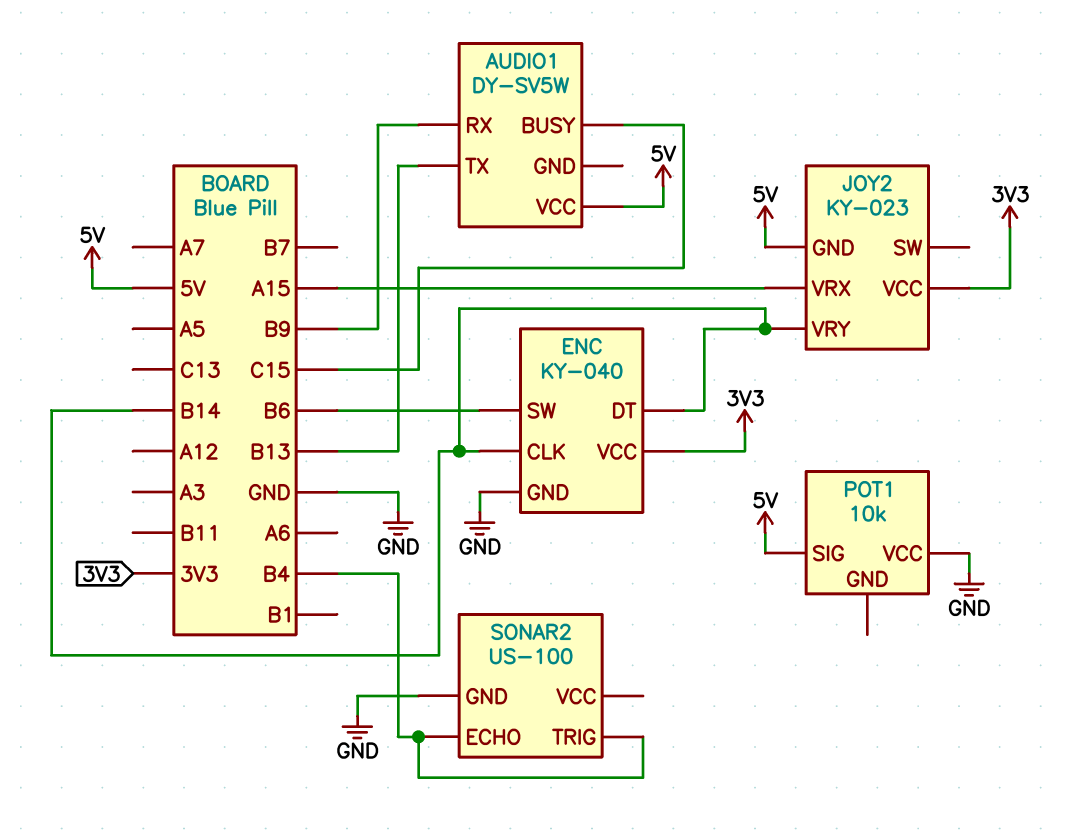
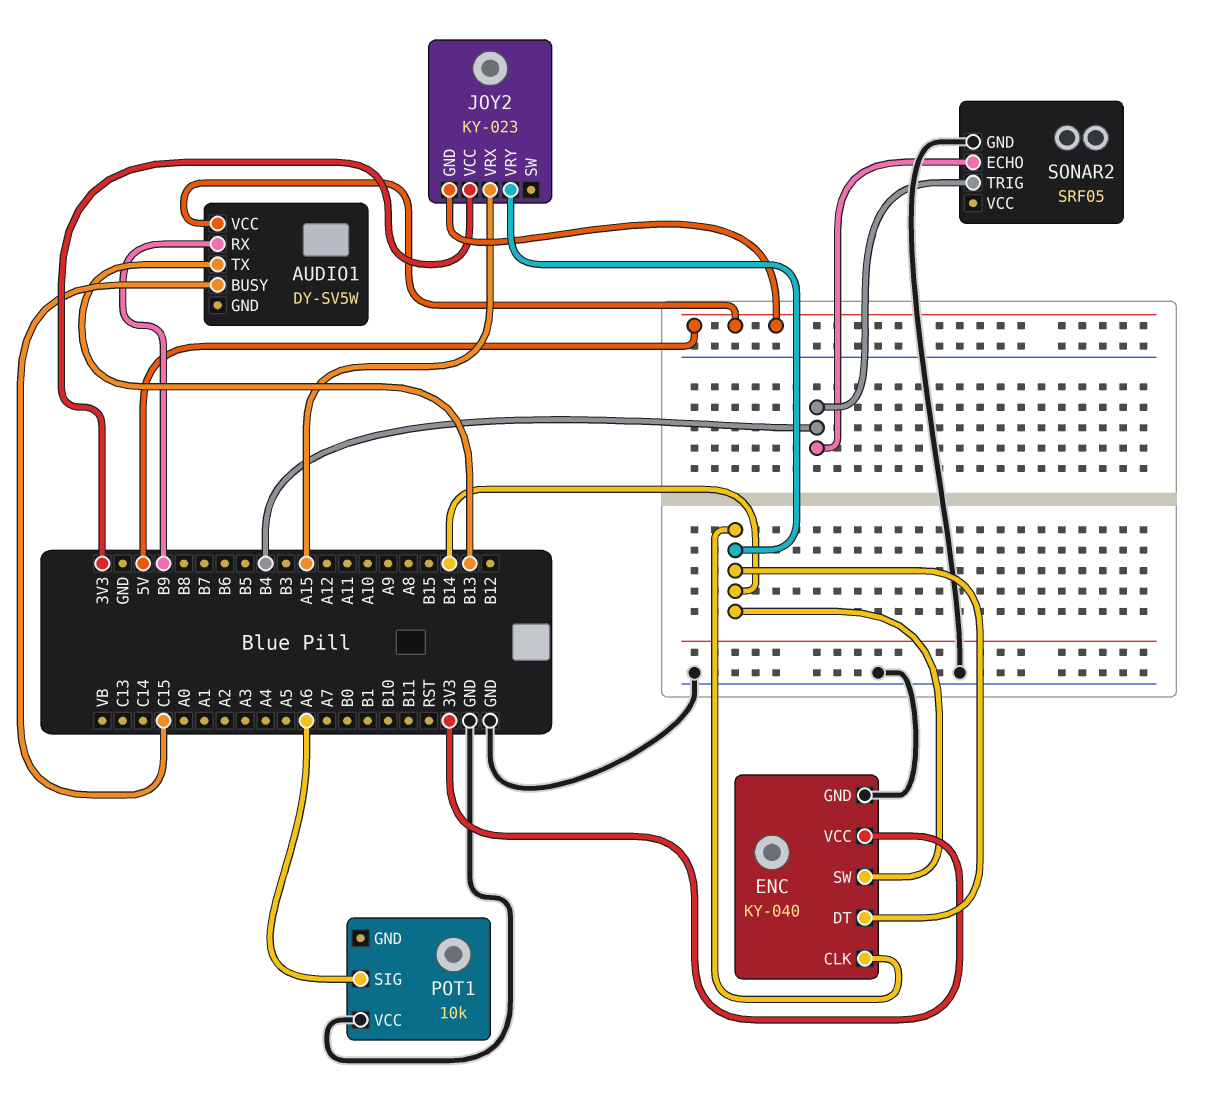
ENC pin SW: B6 -> B14
POT1 pin SIG: 5V -> A6
SONAR2: US-100 -> SRF05

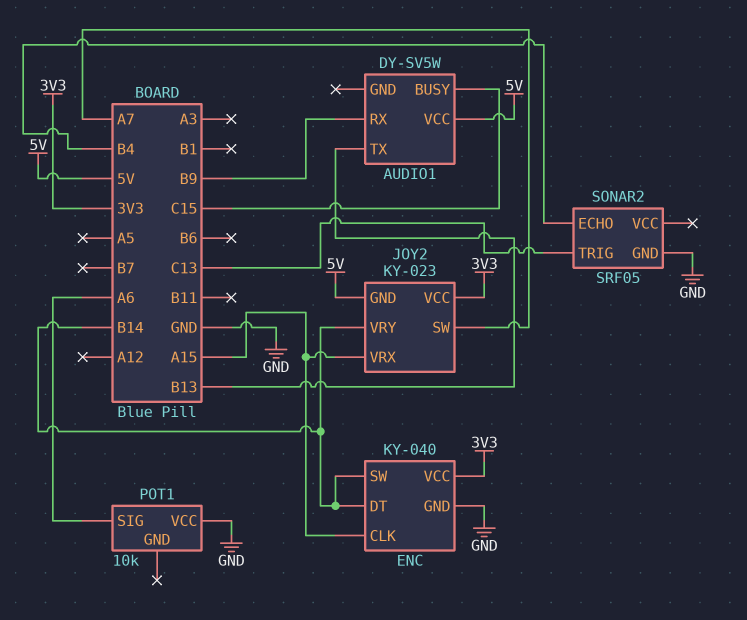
ENC pin CLK: B14 -> A15
JOY2 pin SW: none -> A7
SONAR2 pin TRIG: B4 -> C13

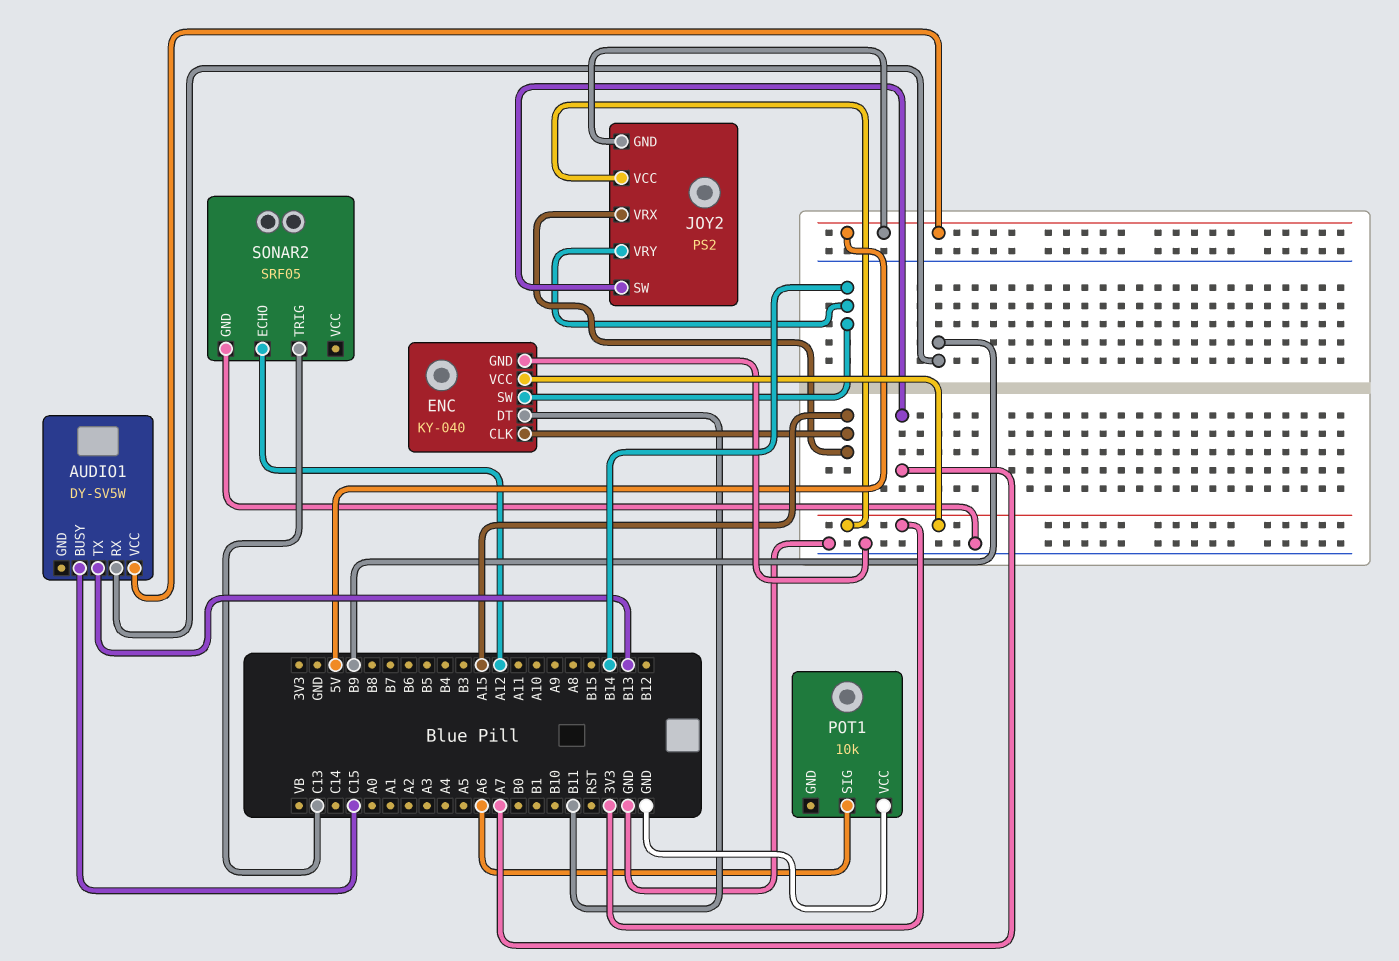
ENC pin DT: B14 -> B11
JOY2: KY-023 -> PS2
SONAR2 pin ECHO: B4 -> A12

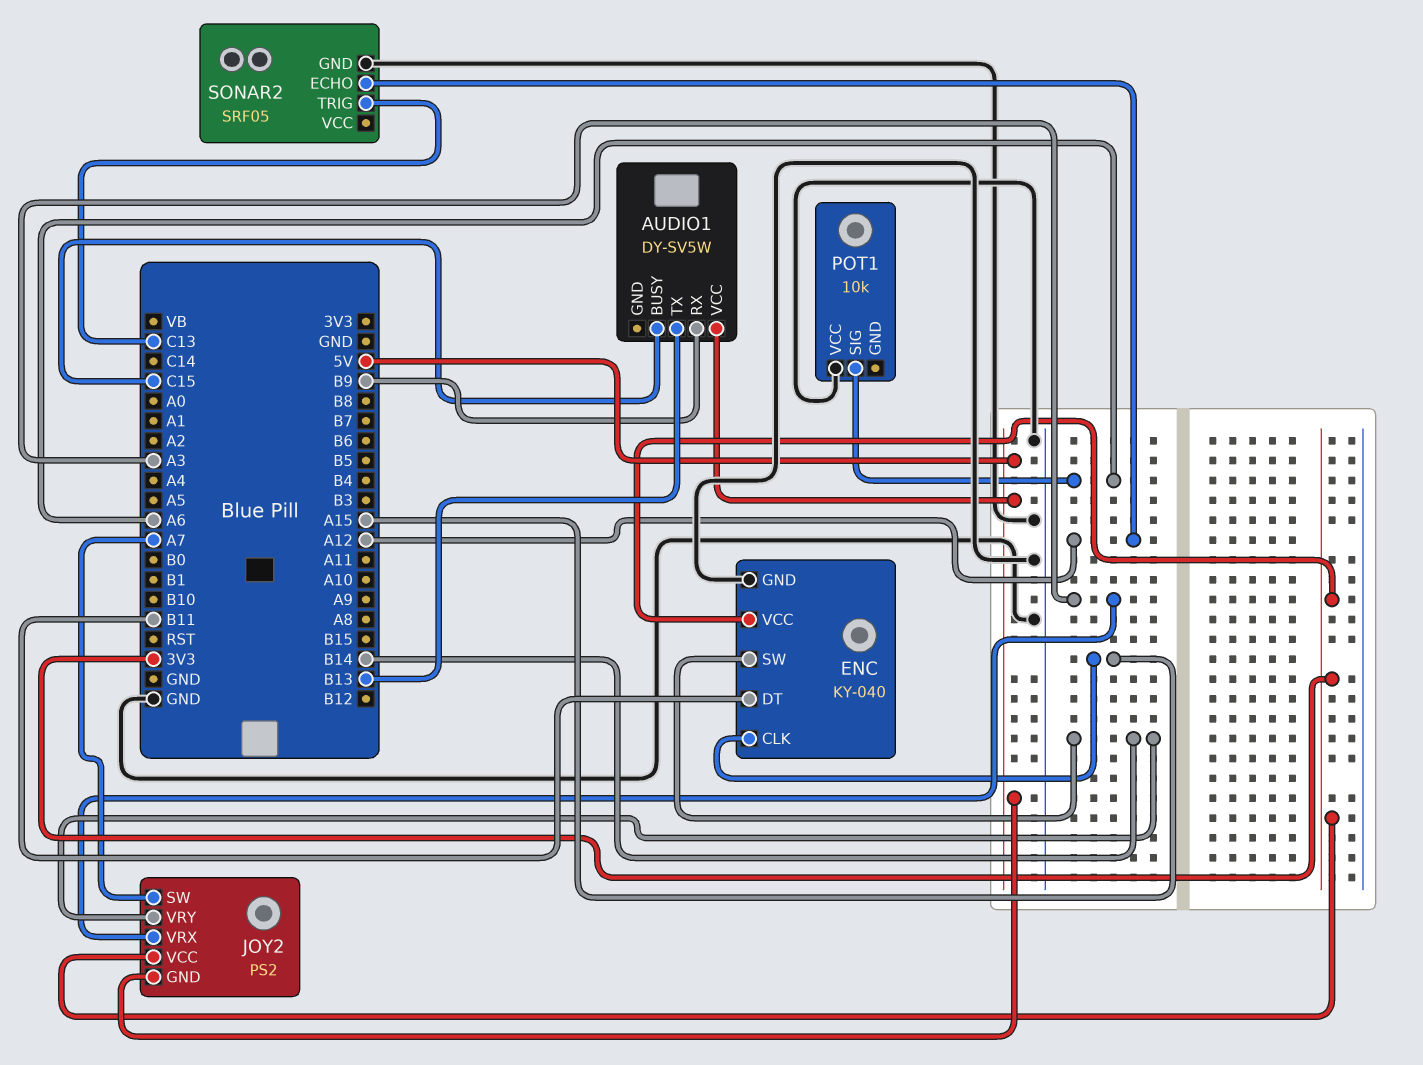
JOY2 pin VRX: A15 -> A3

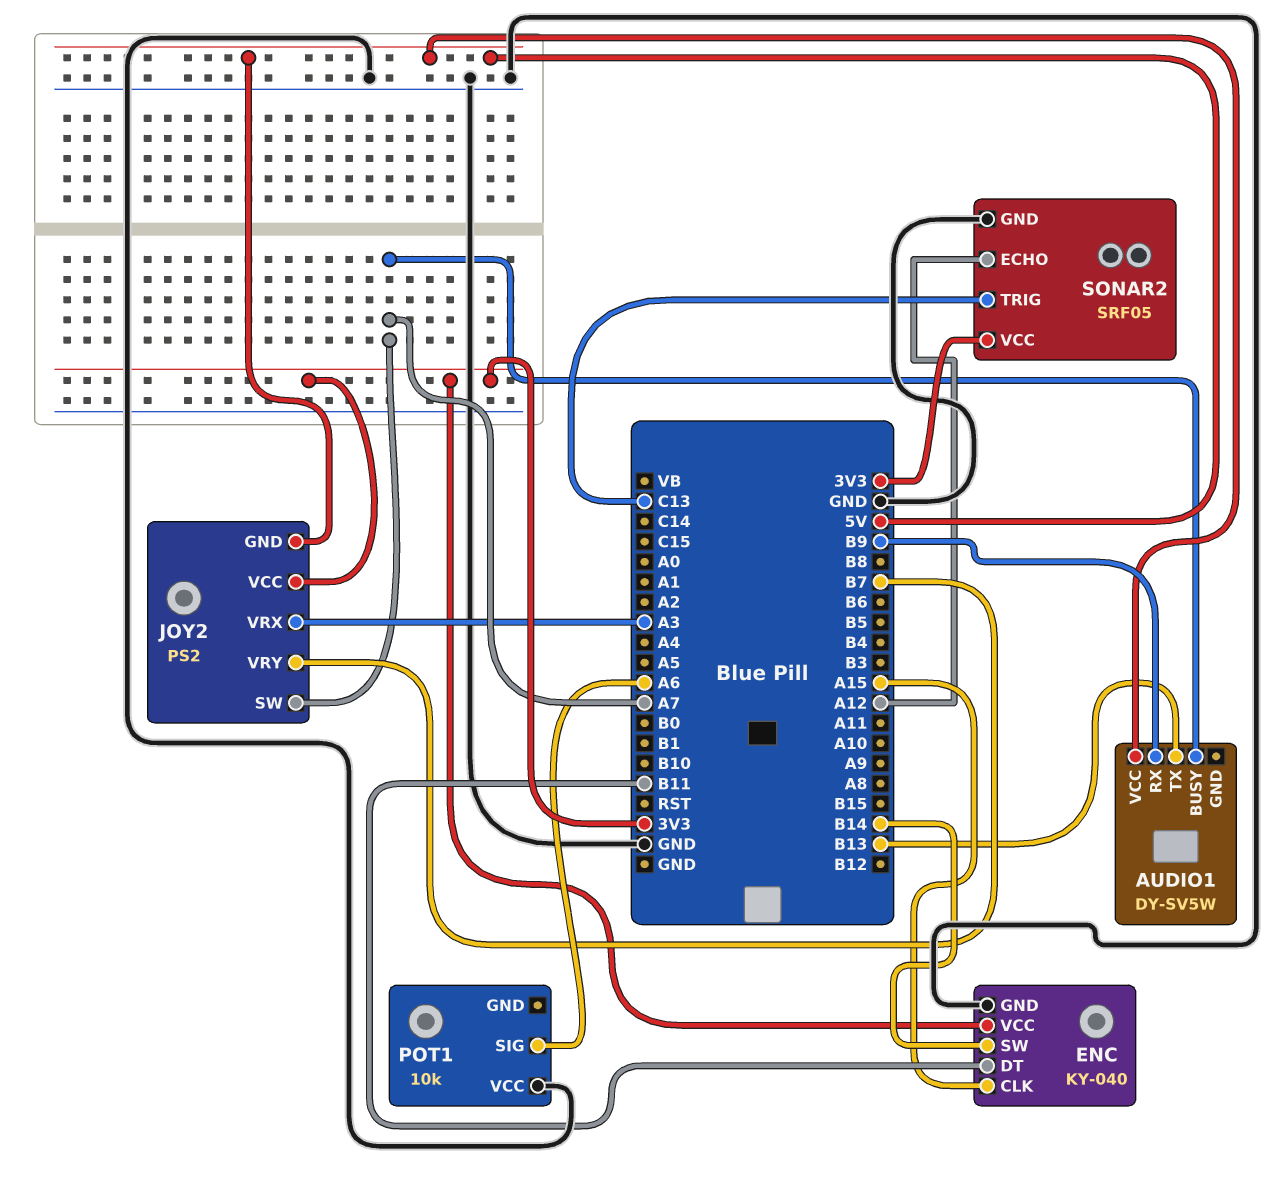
AUDIO1 pin BUSY: C15 -> A7
JOY2 pin VRY: B14 -> B7
SONAR2 pin VCC: none -> 3V3

